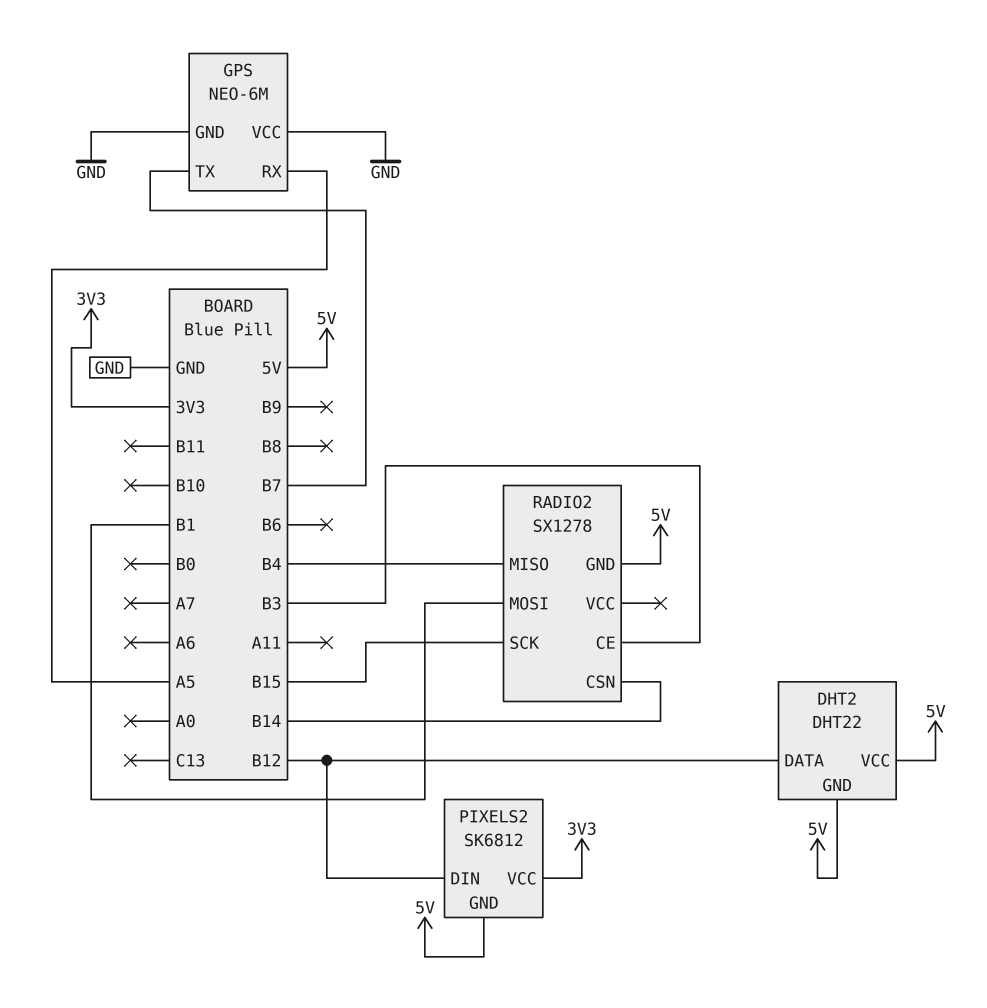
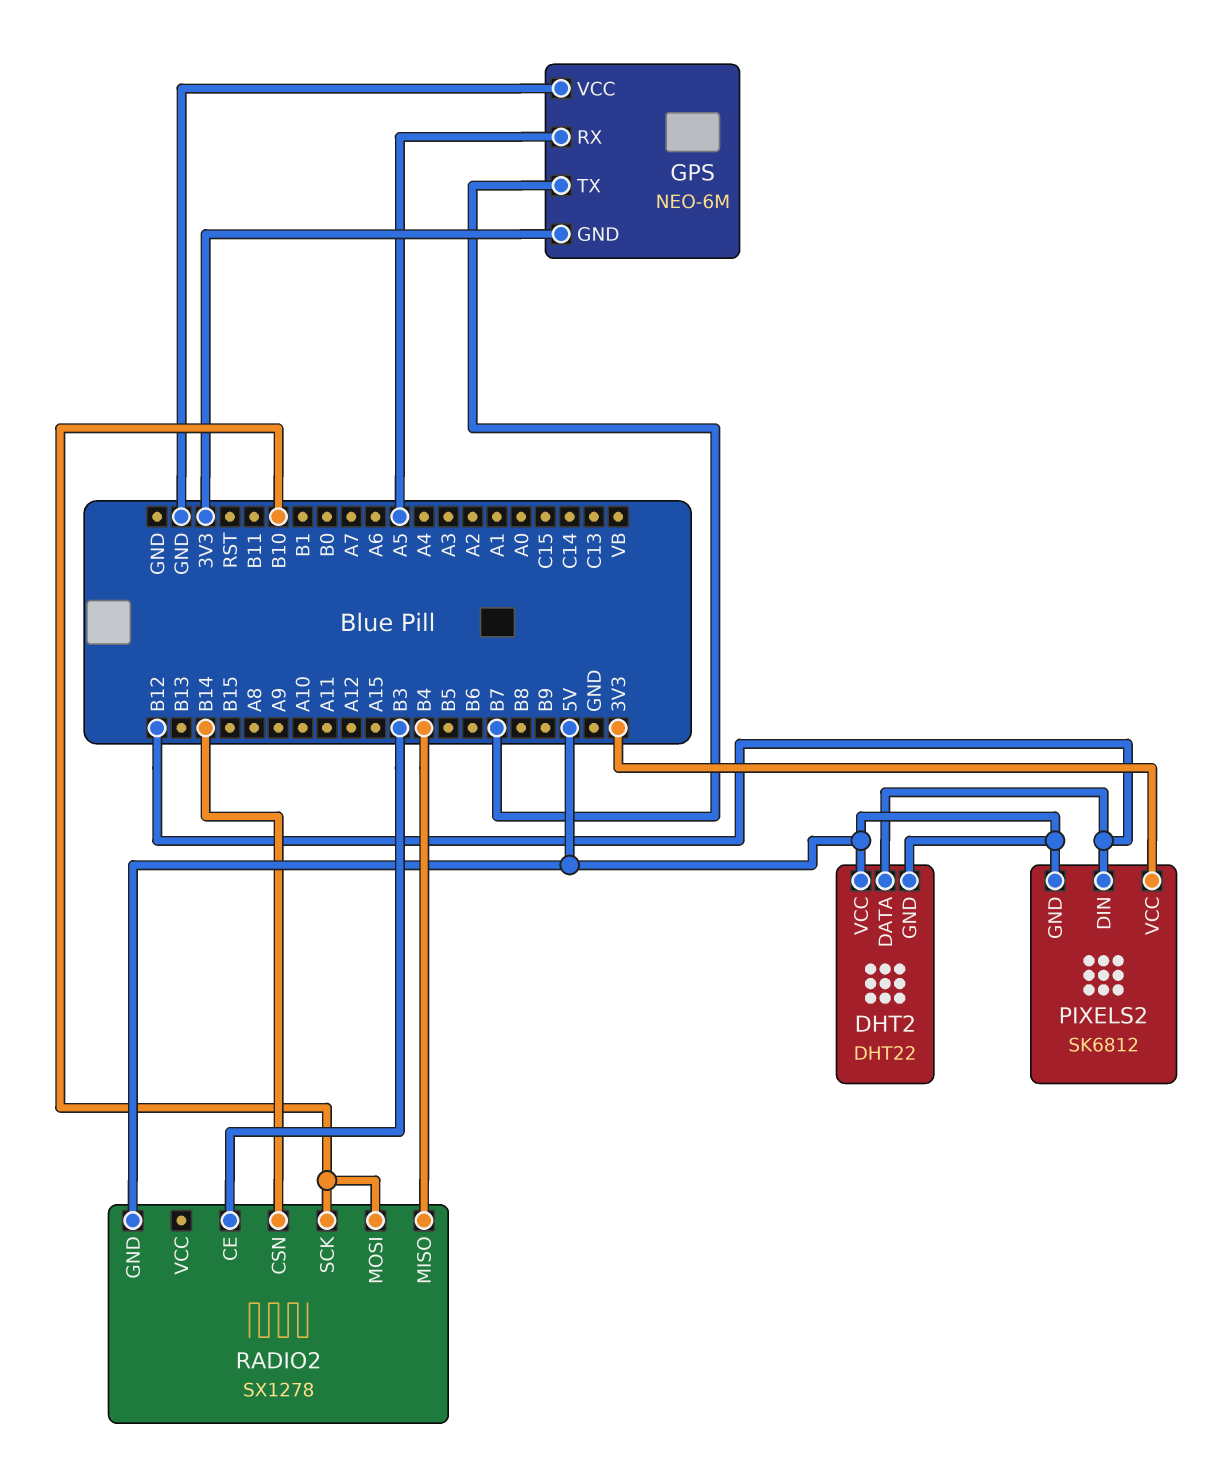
GPS pin GND: GND -> 3V3
RADIO2 pin MOSI: B1 -> B10
RADIO2 pin SCK: B15 -> B10

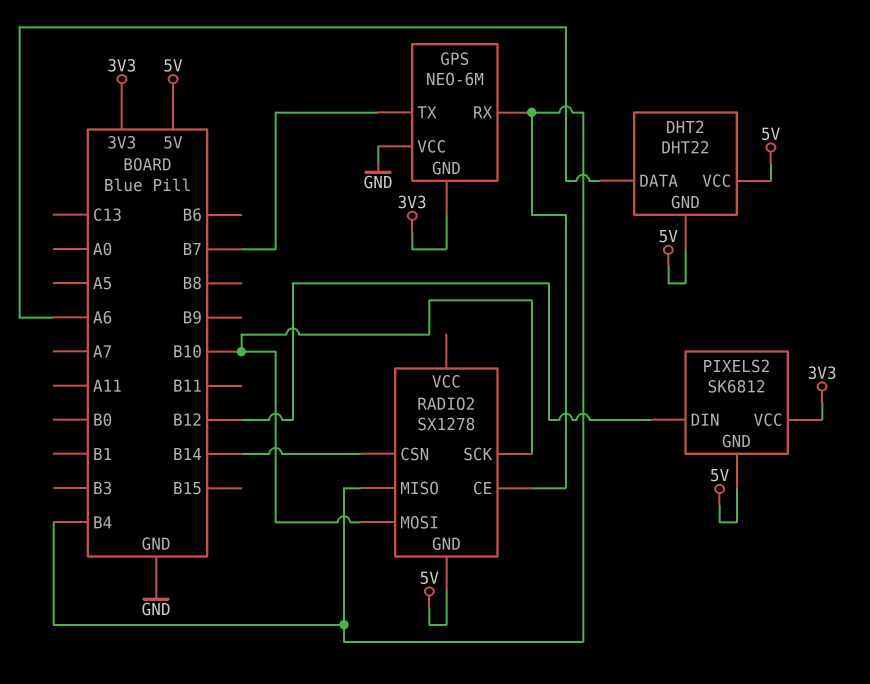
DHT2 pin DATA: B12 -> A6
GPS pin RX: A5 -> B4
RADIO2 pin CE: B3 -> B4

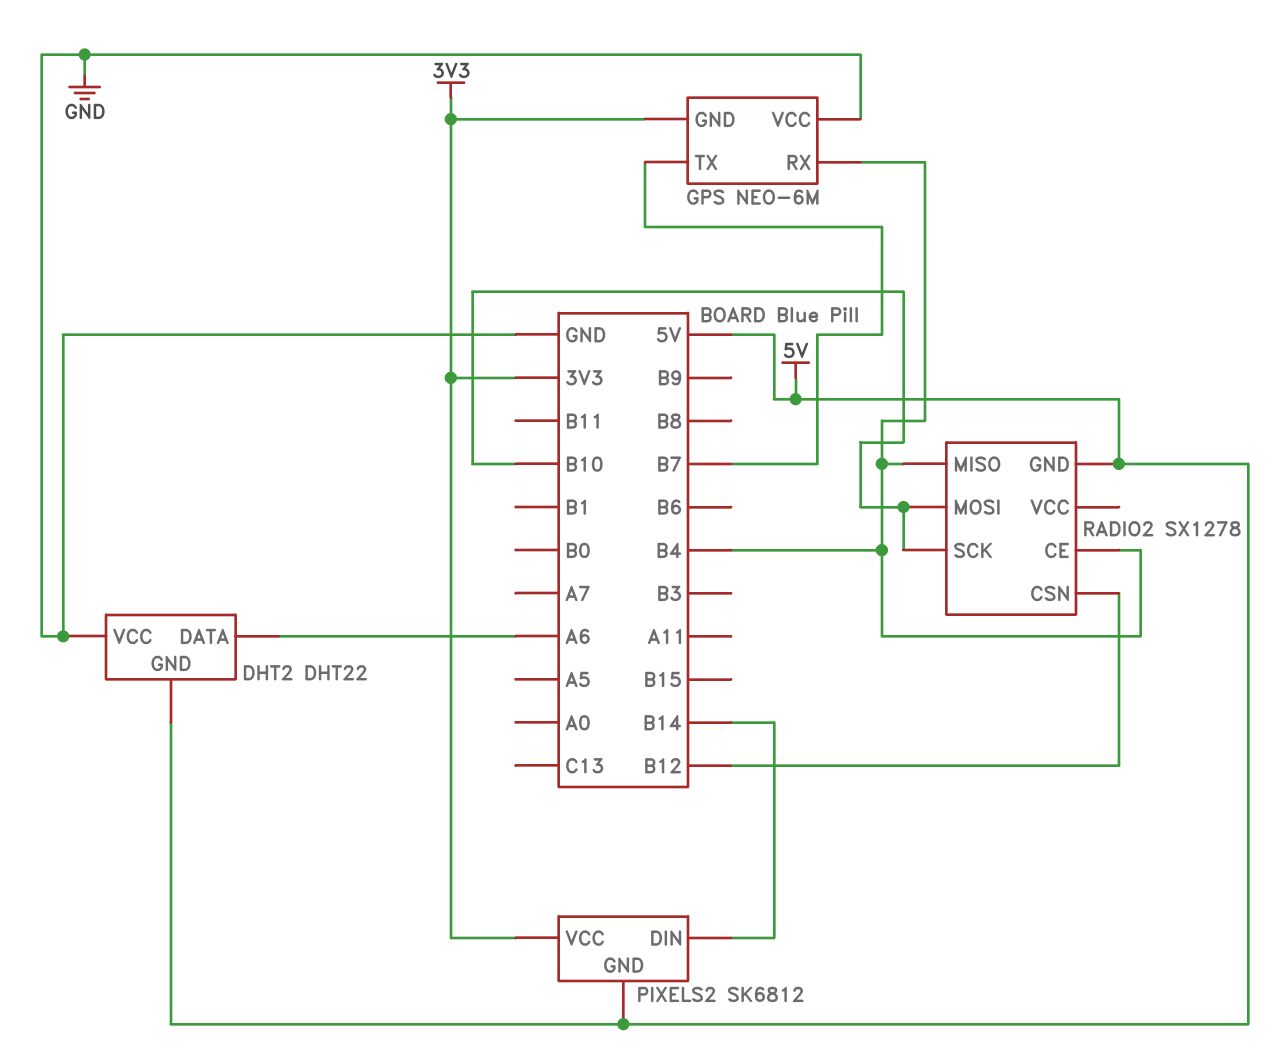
DHT2 pin VCC: 5V -> GND
PIXELS2 pin DIN: B12 -> B14
RADIO2 pin CSN: B14 -> B12

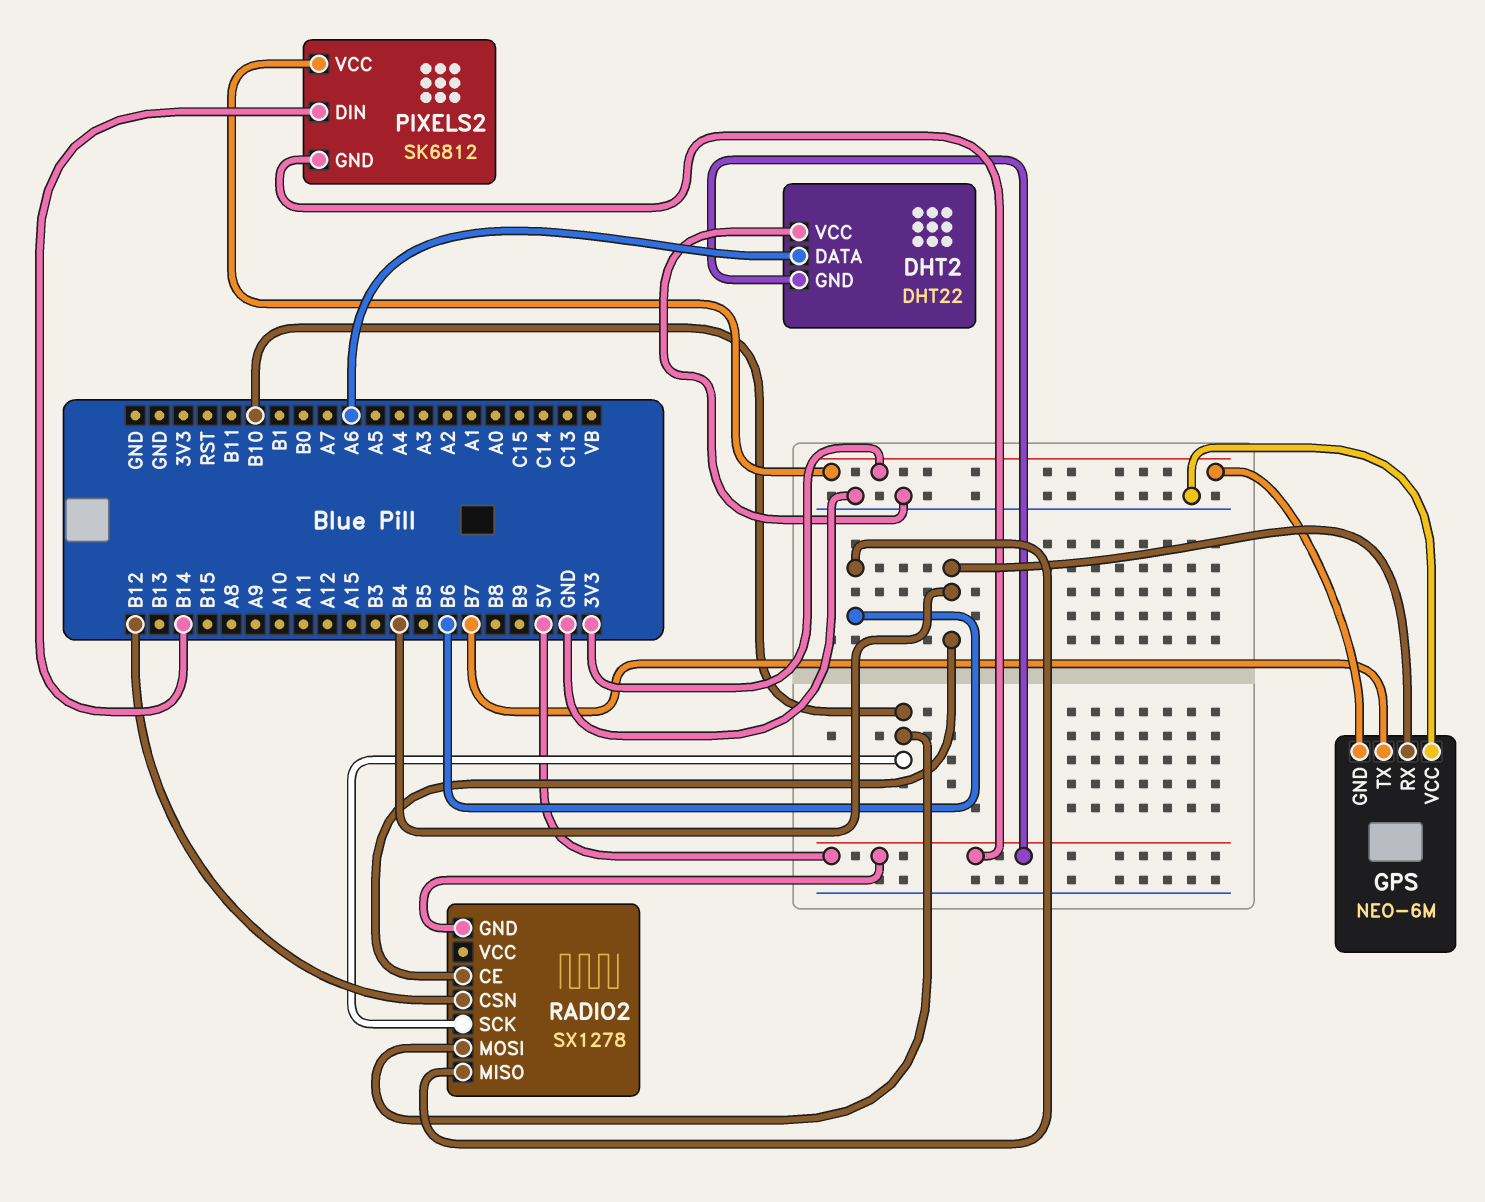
RADIO2 pin MISO: B4 -> B6

